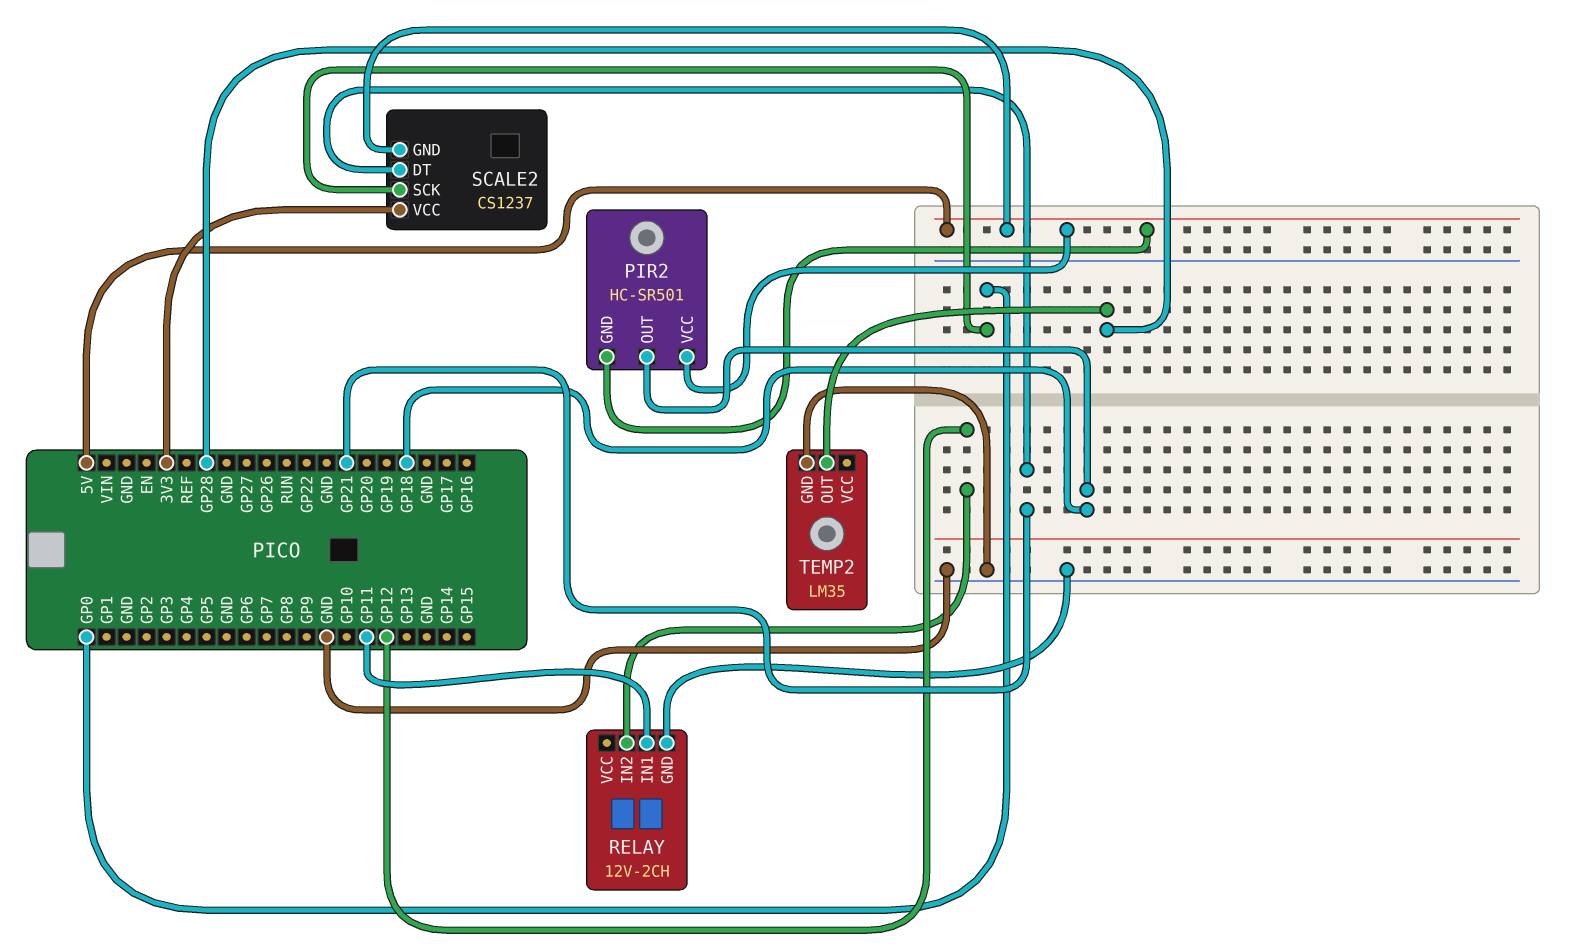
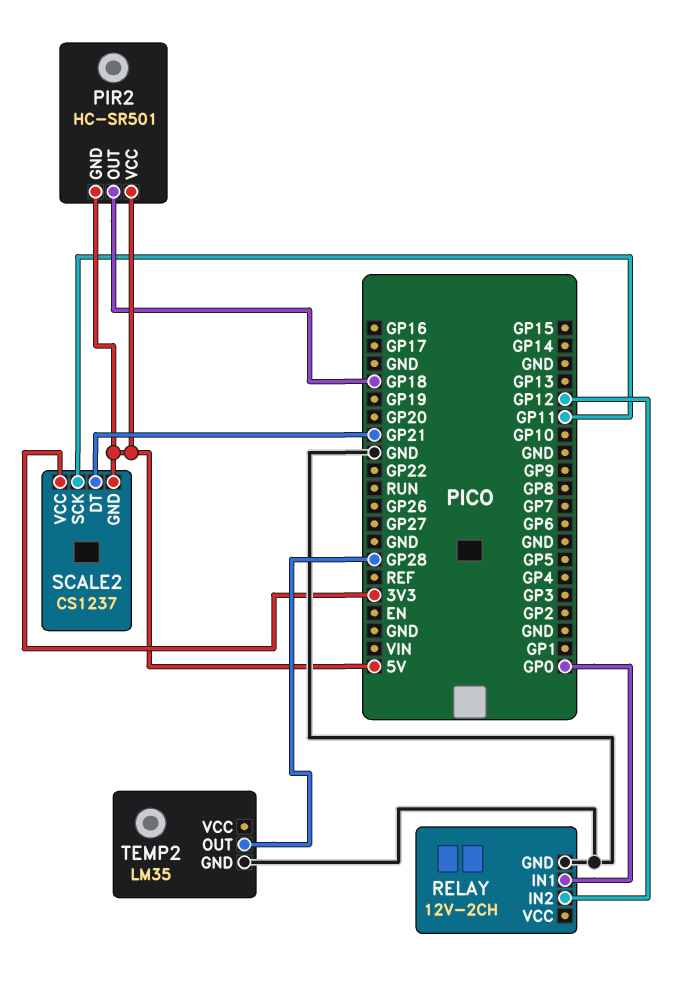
RELAY pin IN1: GP11 -> GP0
SCALE2 pin SCK: GP0 -> GP11

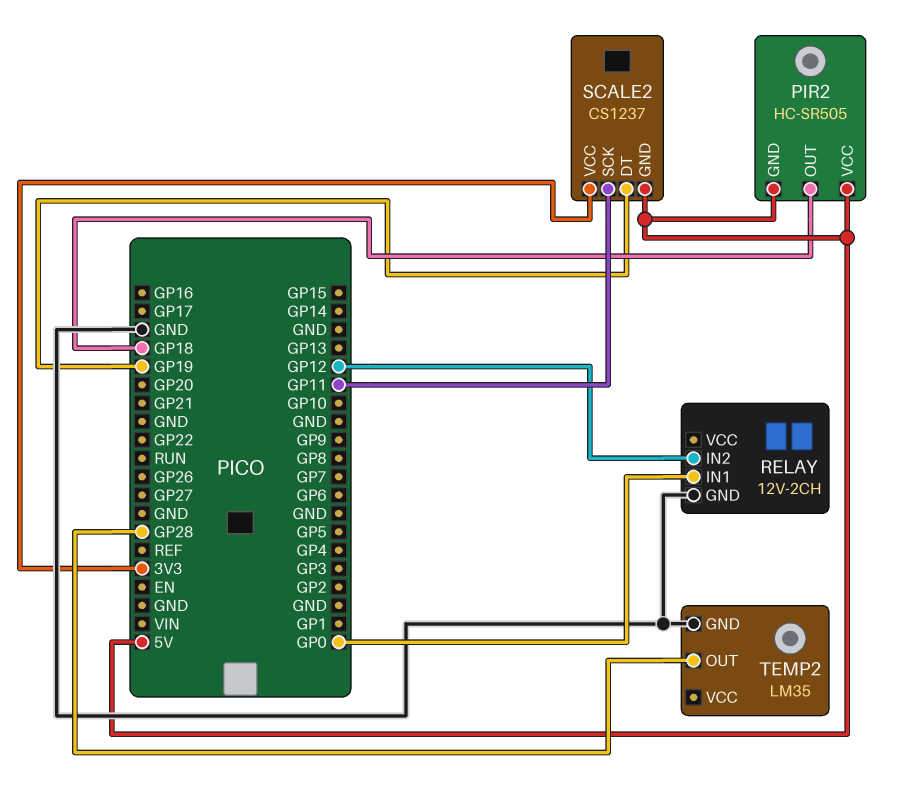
PIR2: HC-SR501 -> HC-SR505
SCALE2 pin DT: GP21 -> GP19

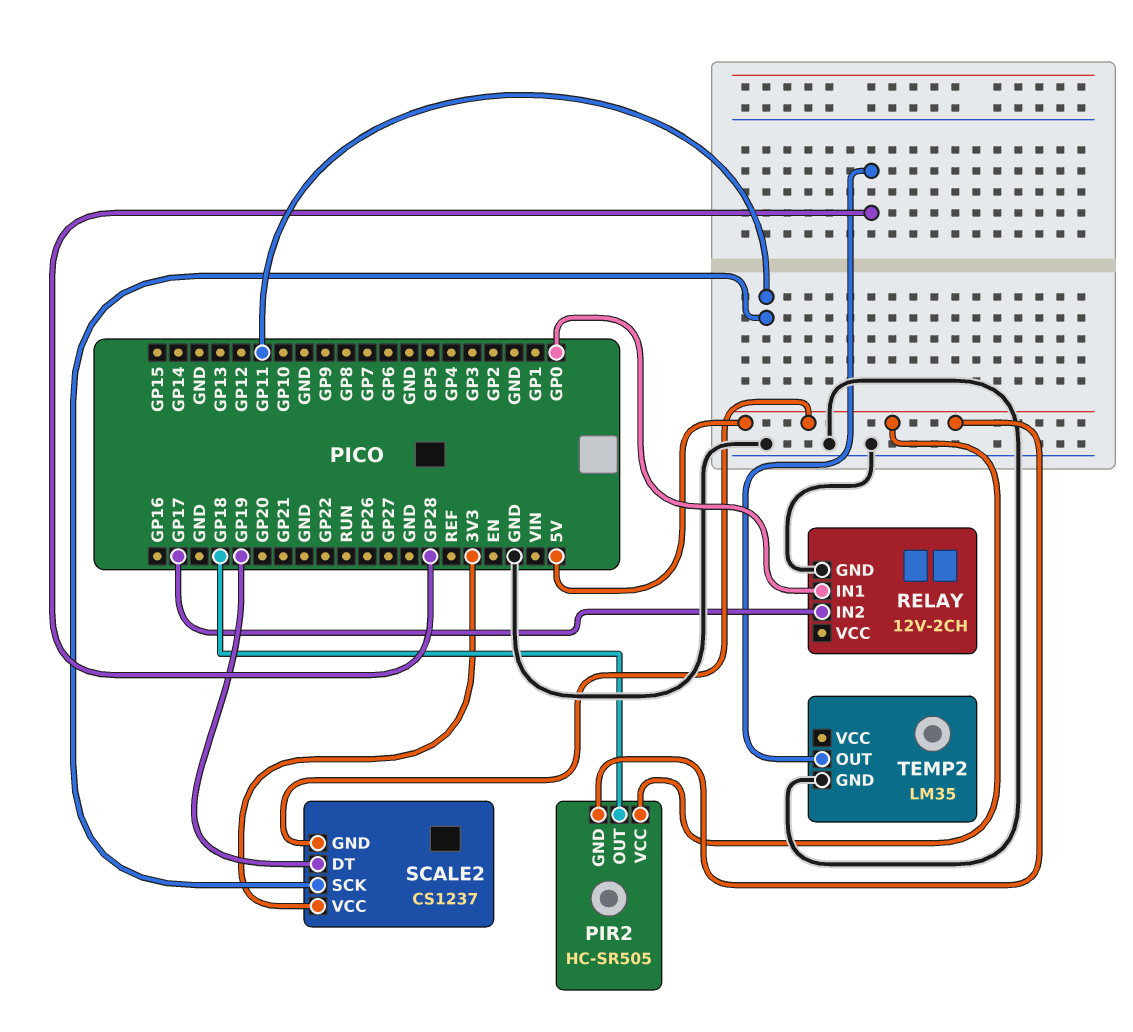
RELAY pin IN2: GP12 -> GP17

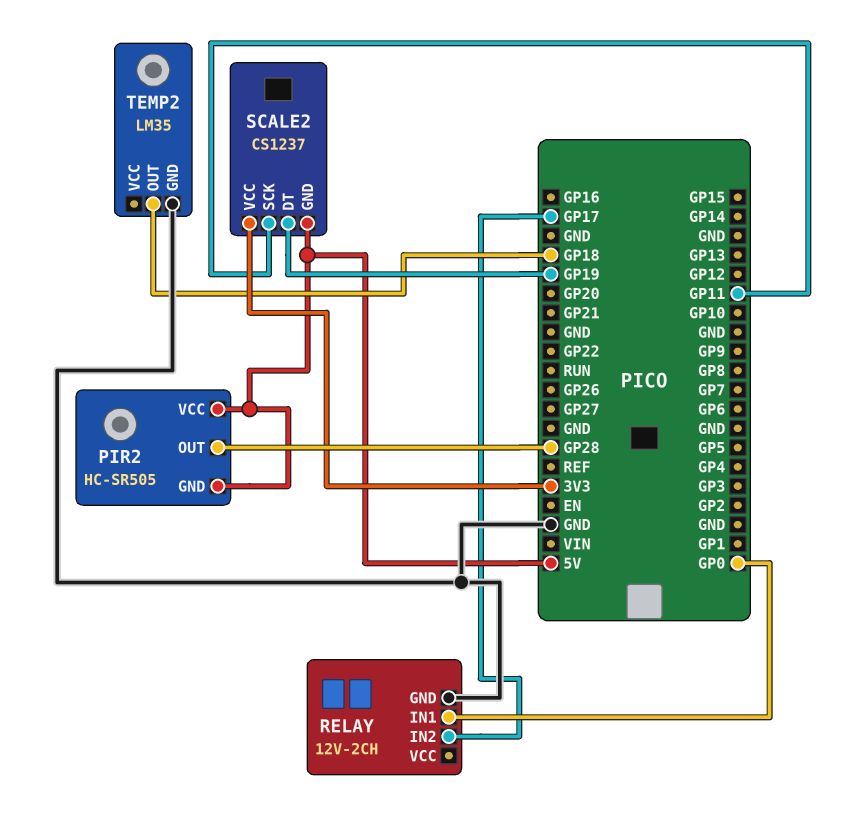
PIR2 pin OUT: GP18 -> GP28
TEMP2 pin OUT: GP28 -> GP18

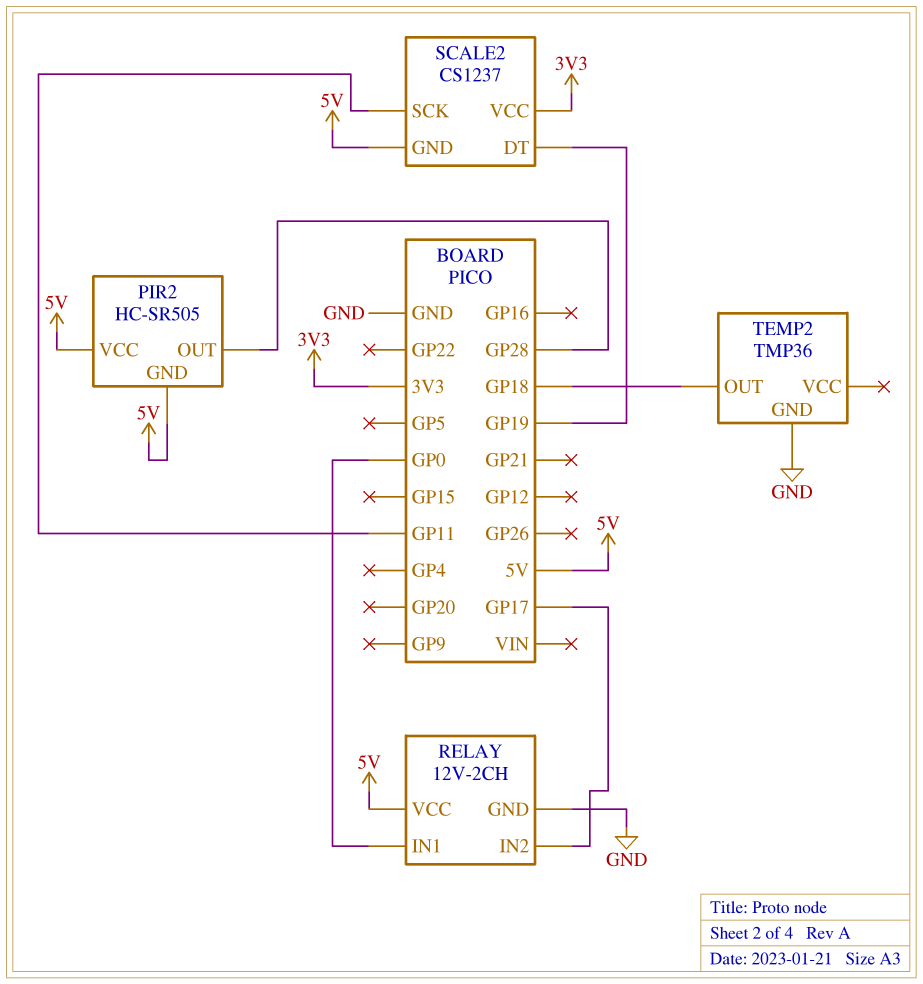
RELAY pin VCC: none -> 5V
TEMP2: LM35 -> TMP36

